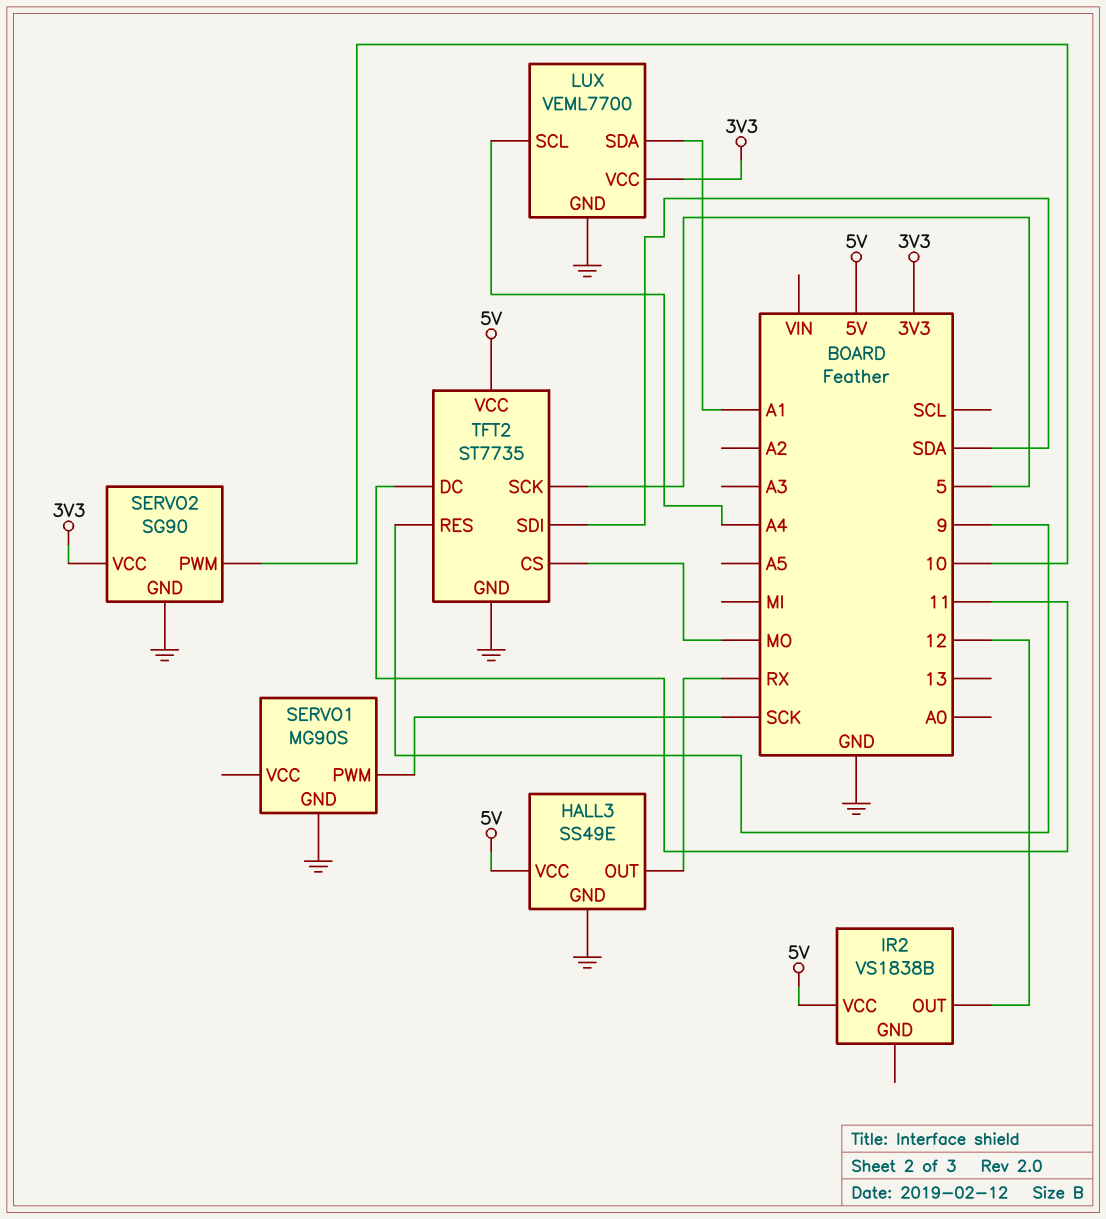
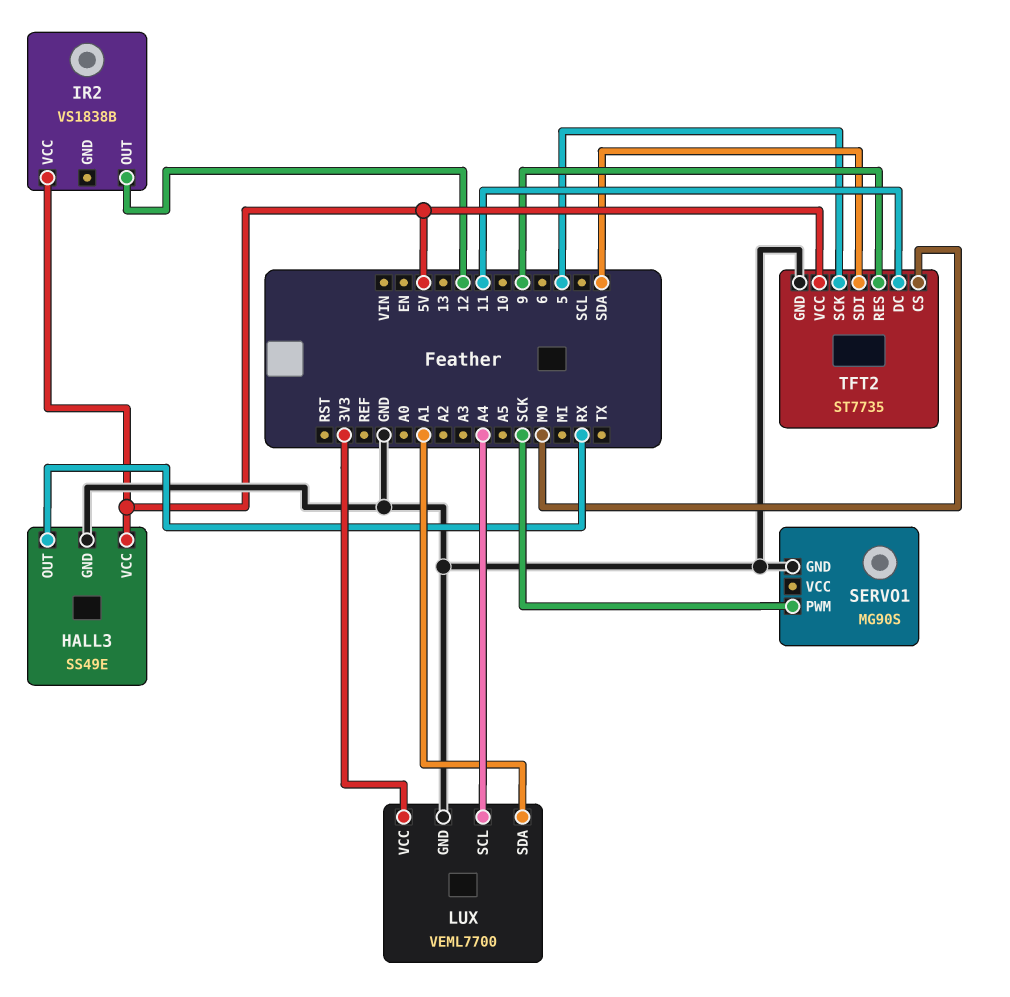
SERVO2: SG90 -> none
SERVO2 pin GND: GND -> none
SERVO2 pin PWM: 10 -> none
SERVO2 pin VCC: 3V3 -> none

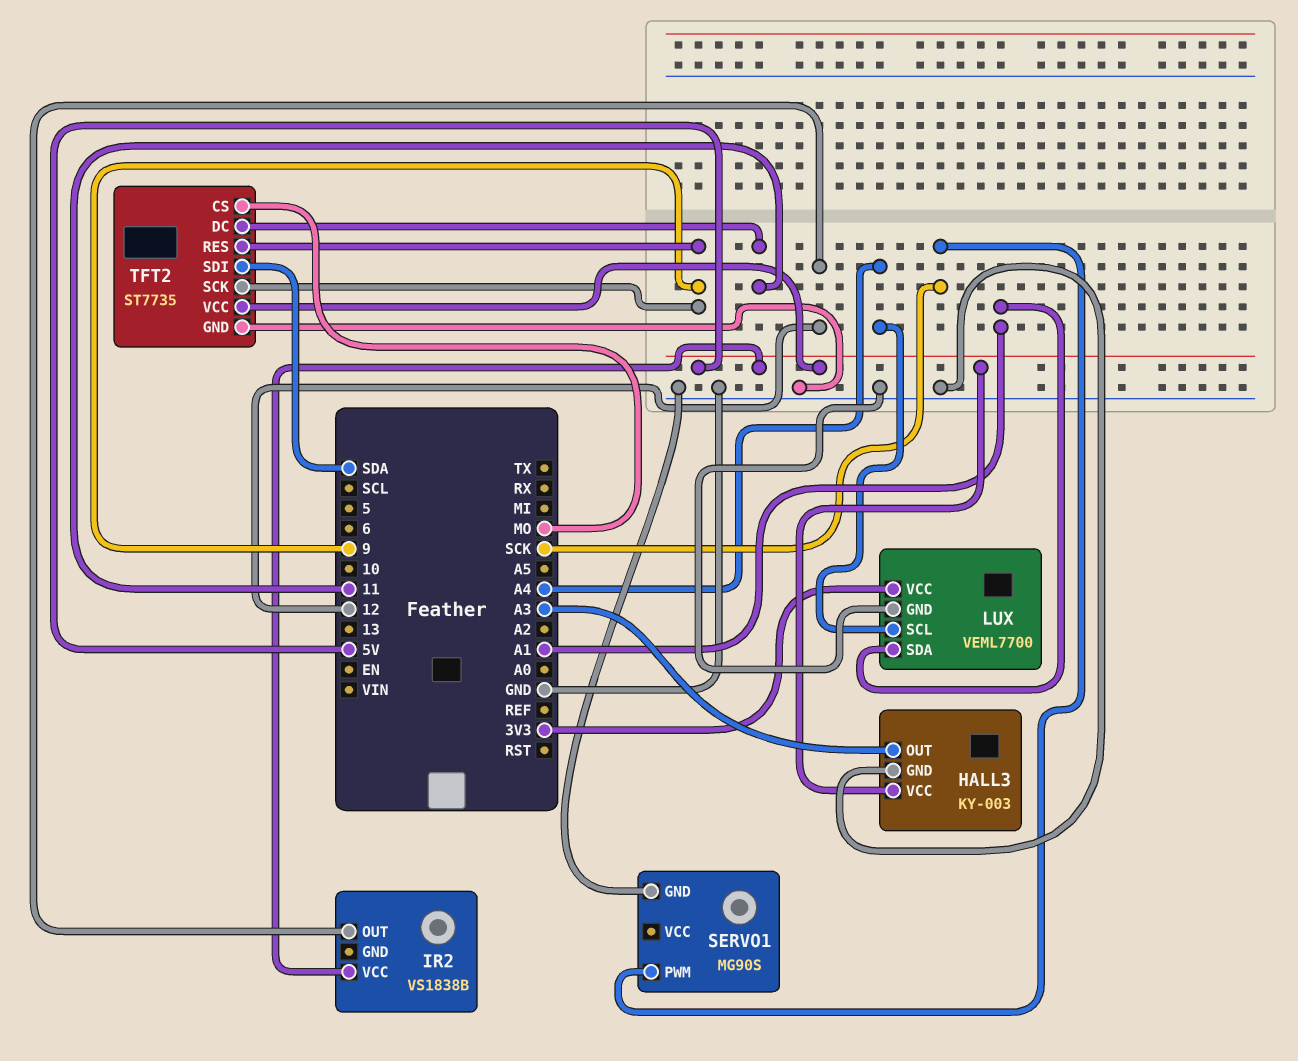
HALL3: SS49E -> KY-003
HALL3 pin OUT: RX -> A3
TFT2 pin SCK: 5 -> 9

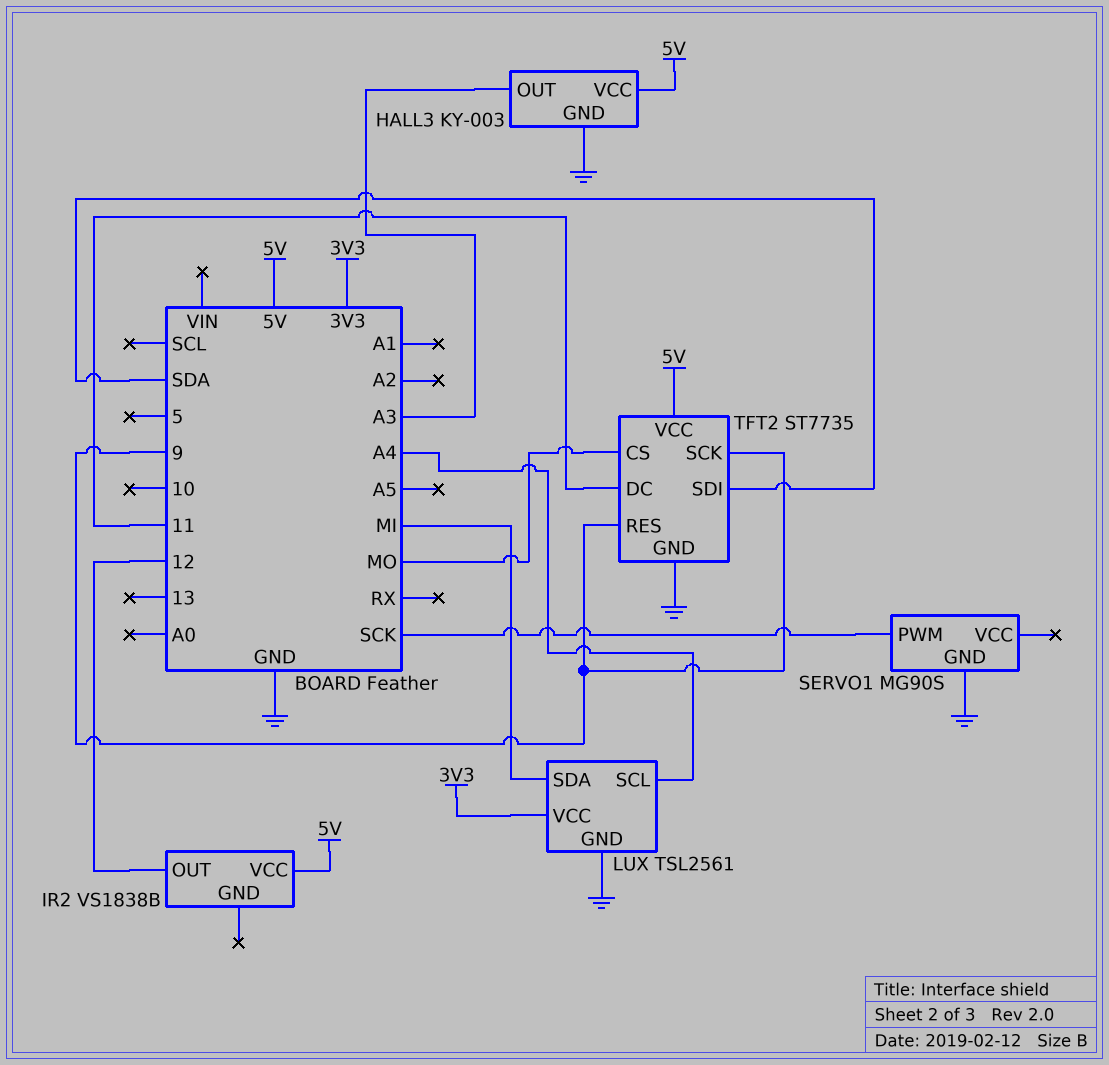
LUX: VEML7700 -> TSL2561
LUX pin SDA: A1 -> MI

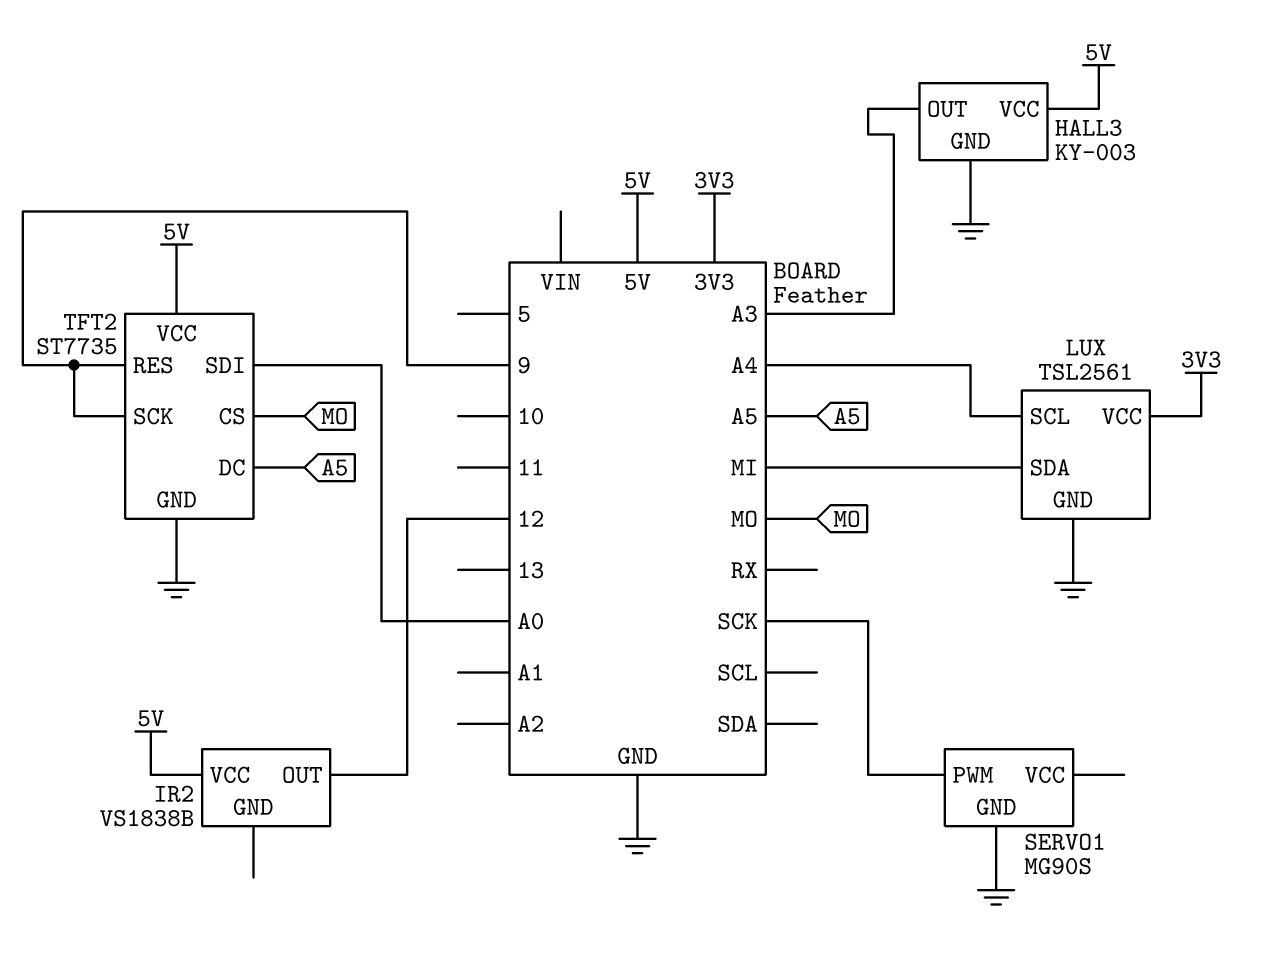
TFT2 pin DC: 11 -> A5
TFT2 pin SDI: SDA -> A0

